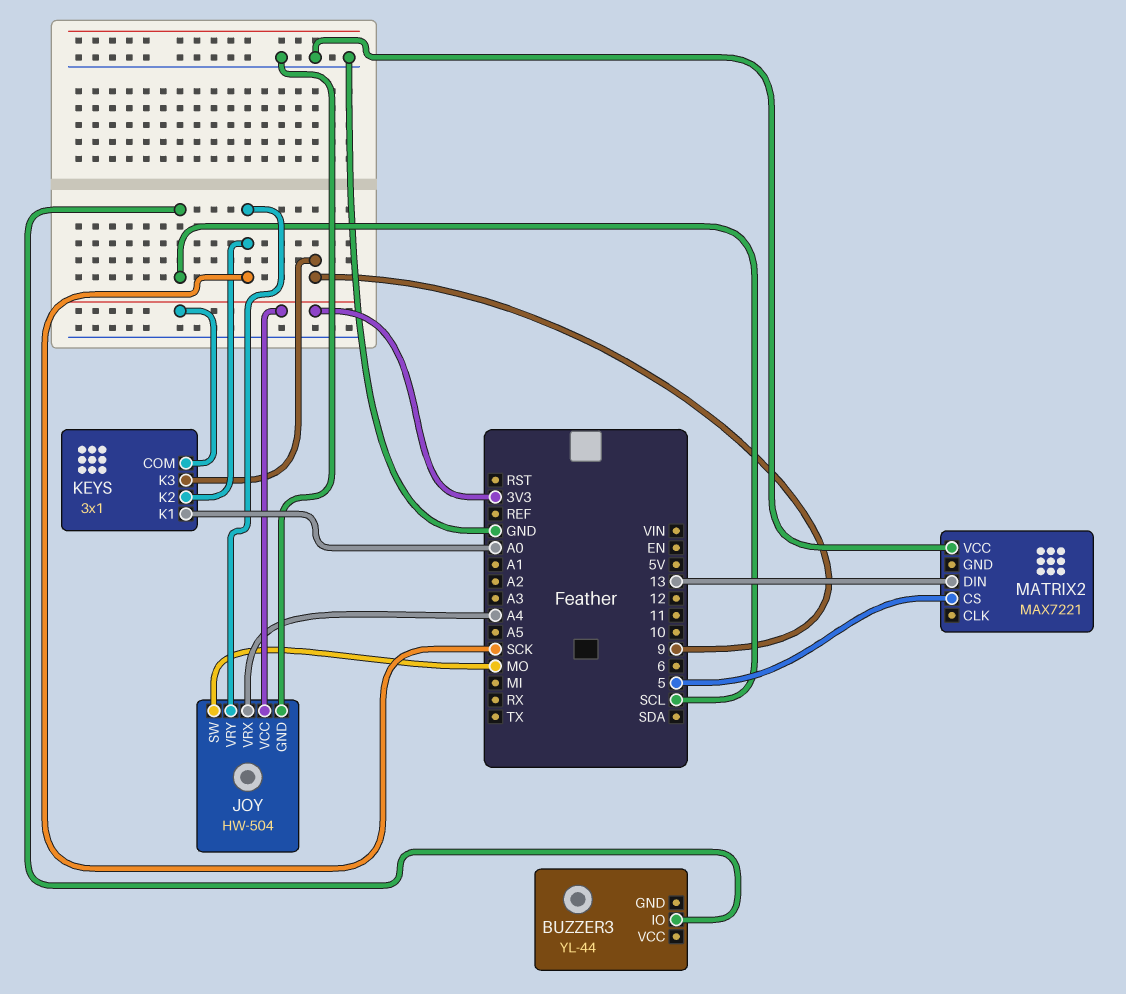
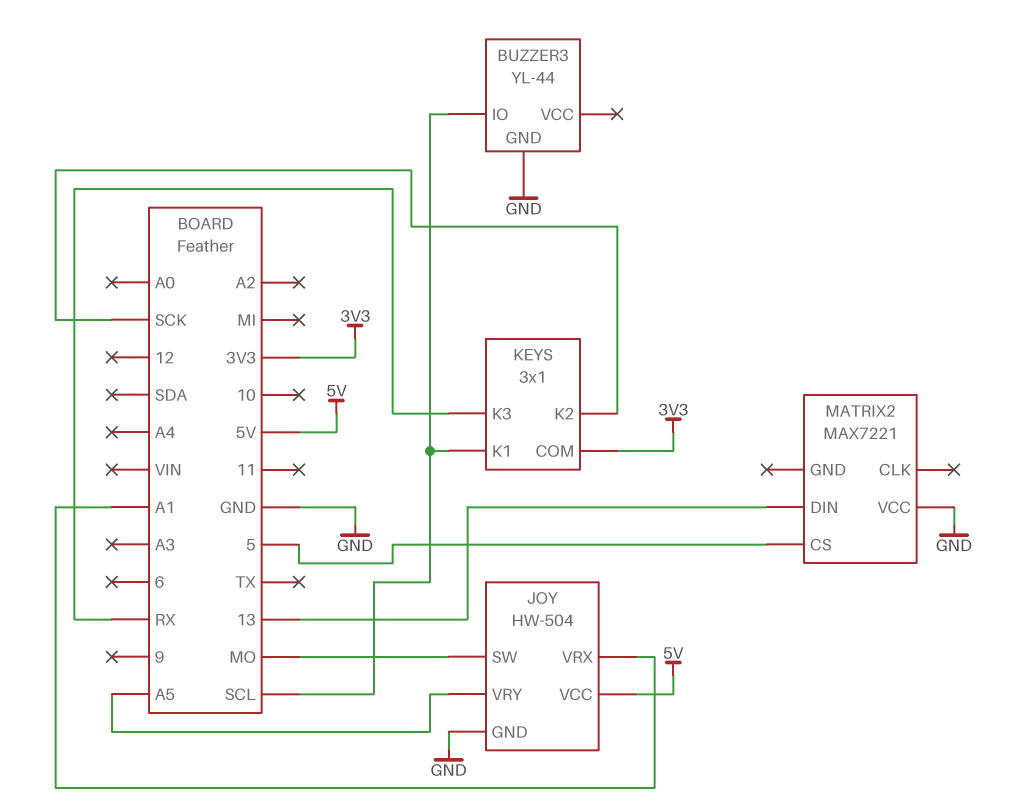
BUZZER3 pin GND: none -> GND
JOY pin VCC: 3V3 -> 5V
JOY pin VRX: A4 -> A1
JOY pin VRY: SCK -> A5
KEYS pin K1: A0 -> SCL
KEYS pin K3: 9 -> RX

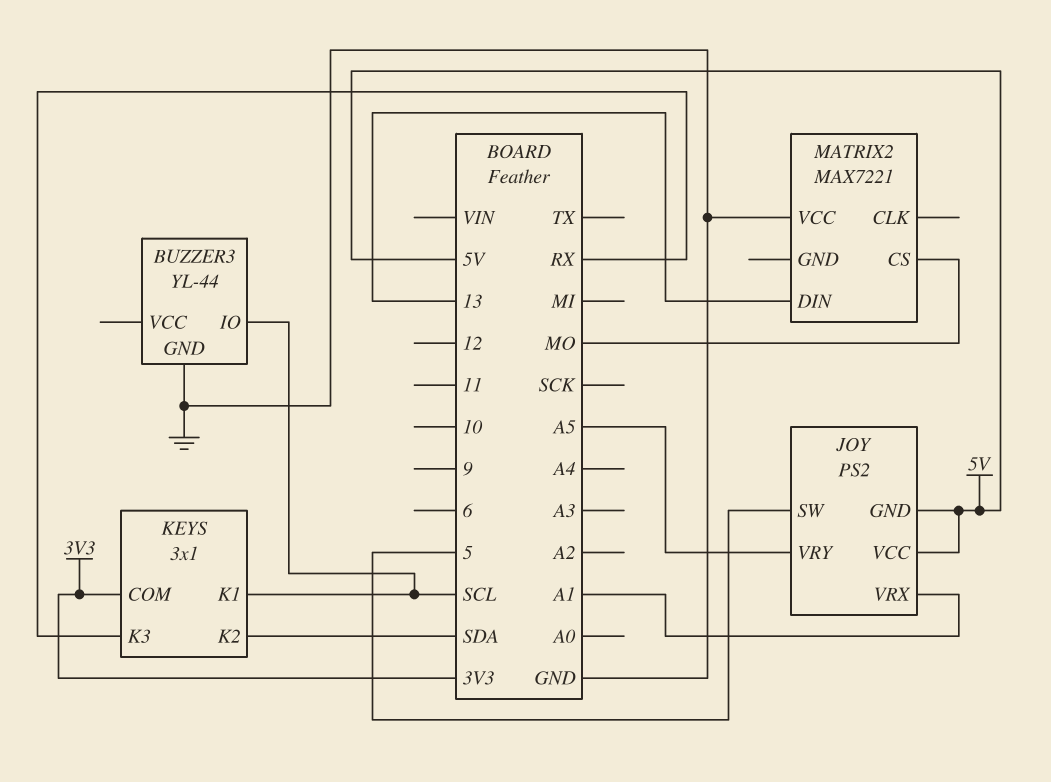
JOY: HW-504 -> PS2
JOY pin GND: GND -> 5V
JOY pin SW: MO -> 5
KEYS pin K2: SCK -> SDA
MATRIX2 pin CS: 5 -> MO

